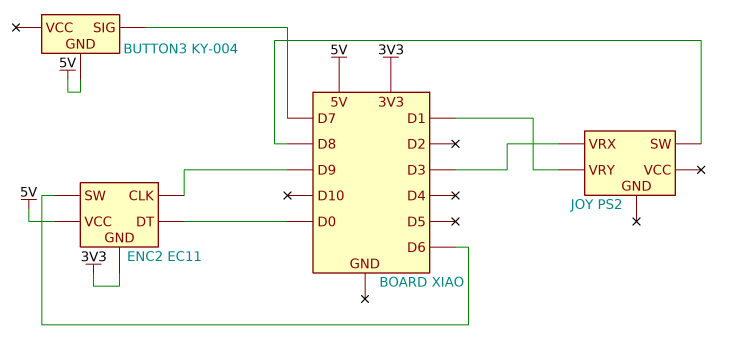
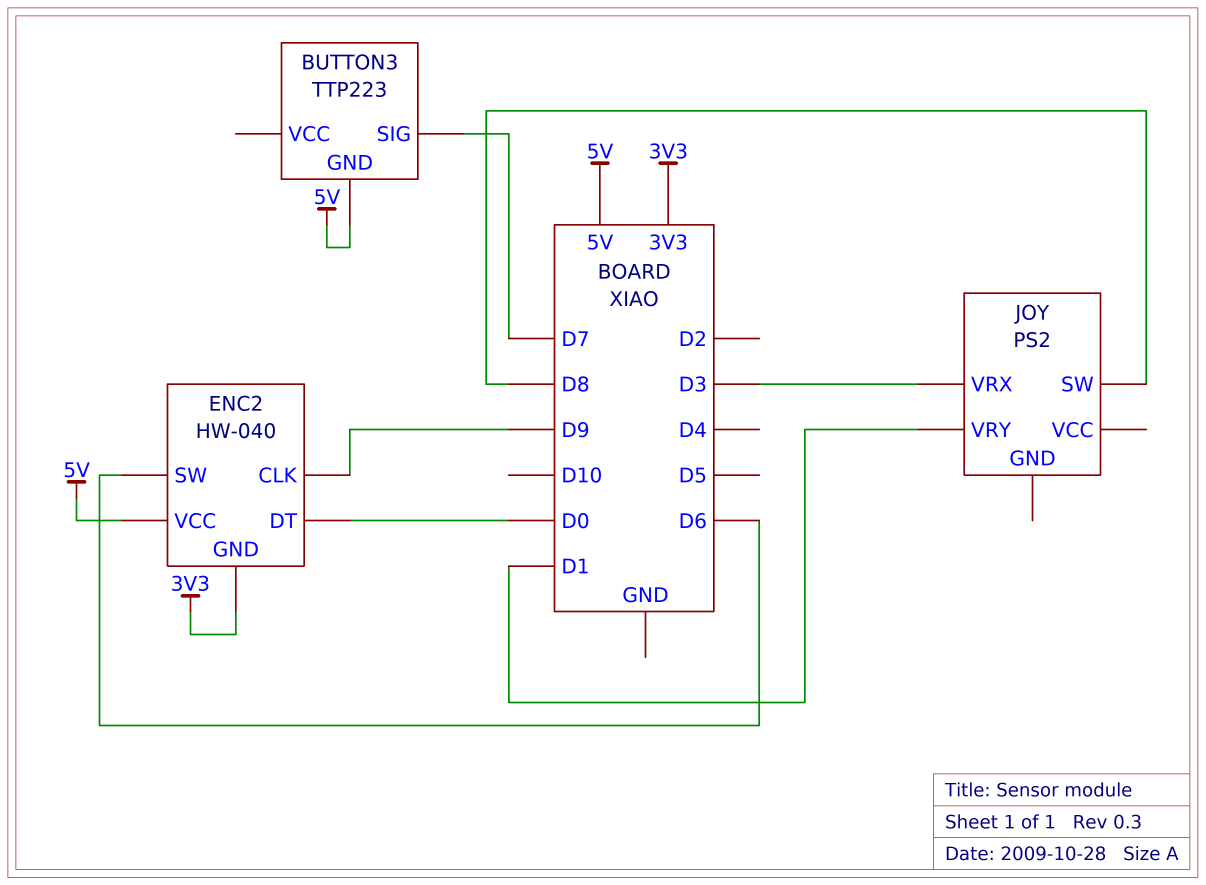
BUTTON3: KY-004 -> TTP223
ENC2: EC11 -> HW-040

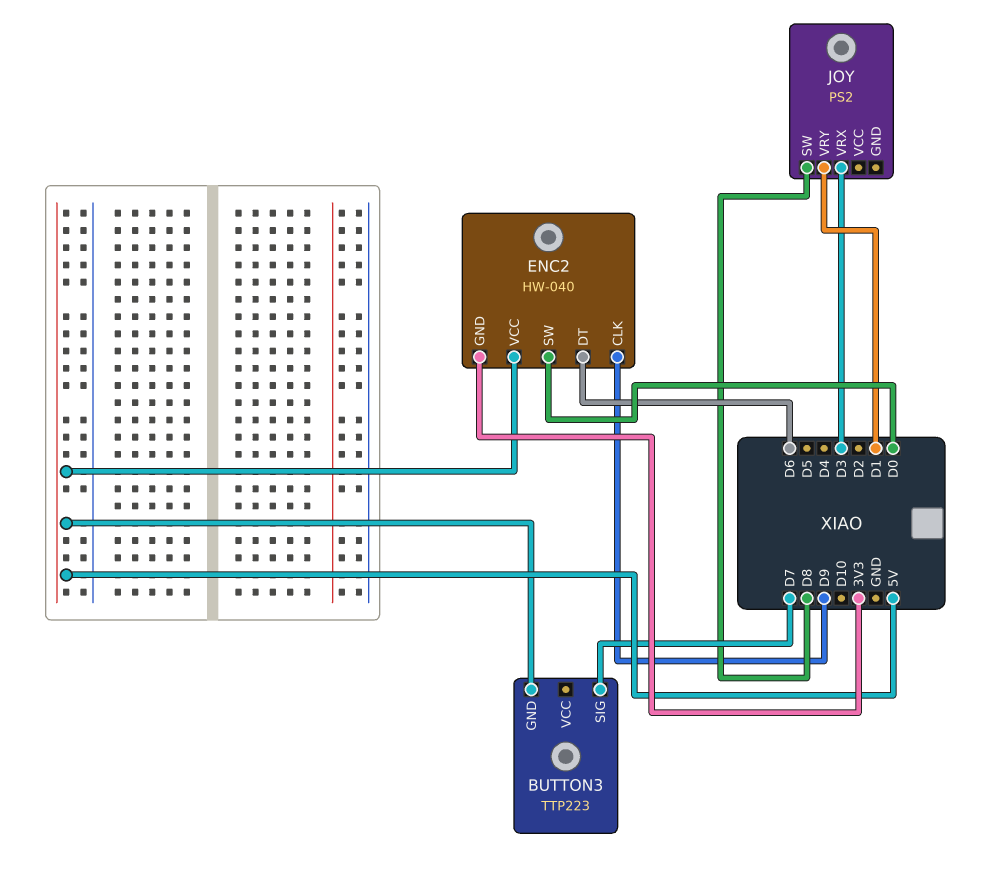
ENC2 pin DT: D0 -> D6
ENC2 pin SW: D6 -> D0

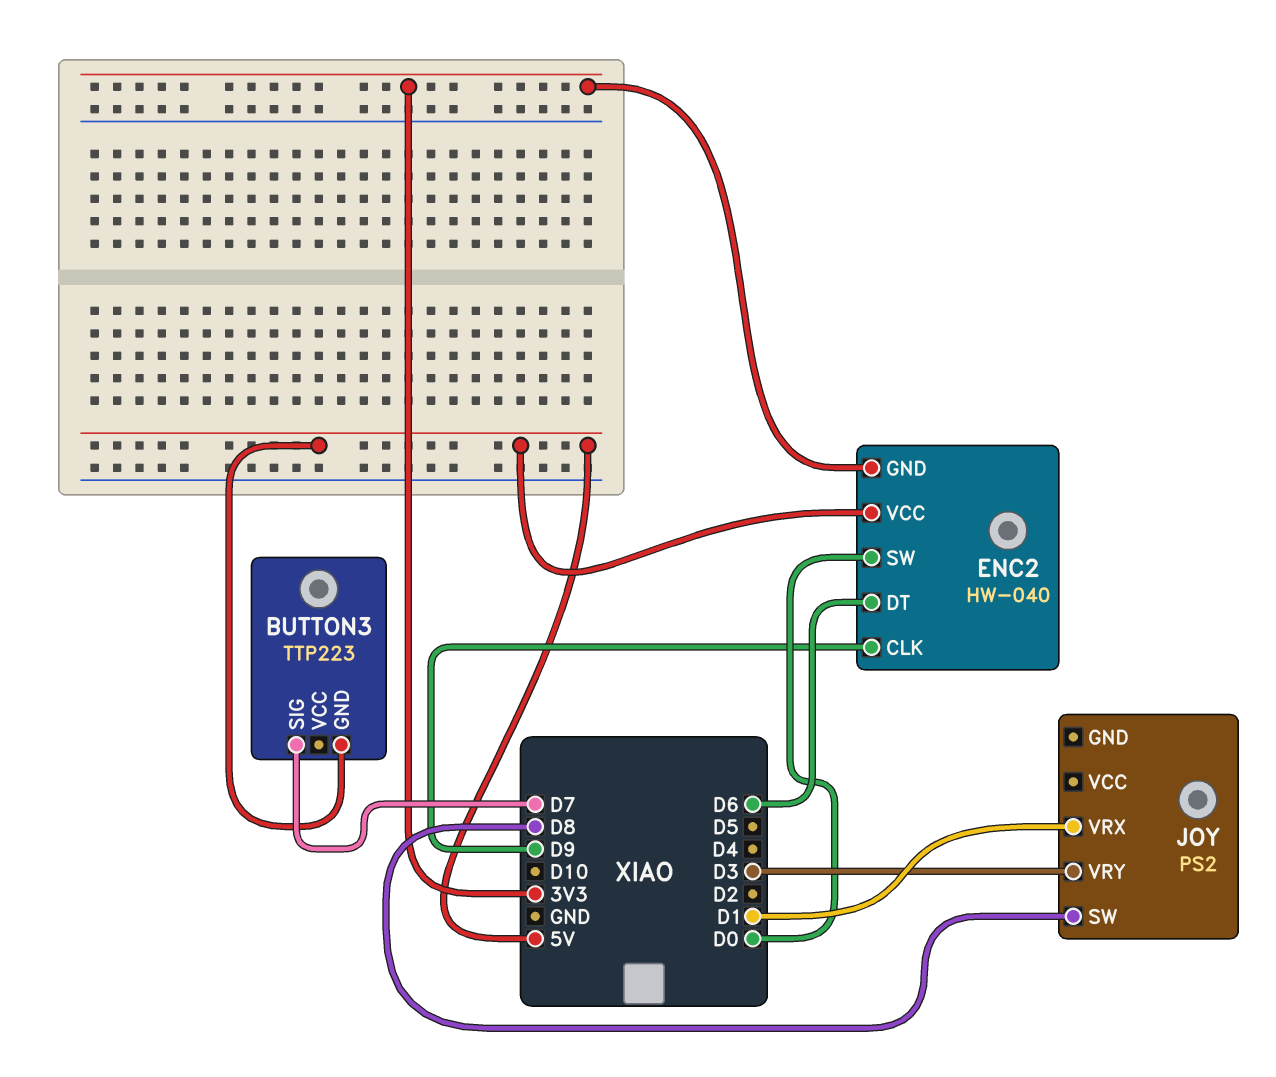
JOY pin VRX: D3 -> D1
JOY pin VRY: D1 -> D3

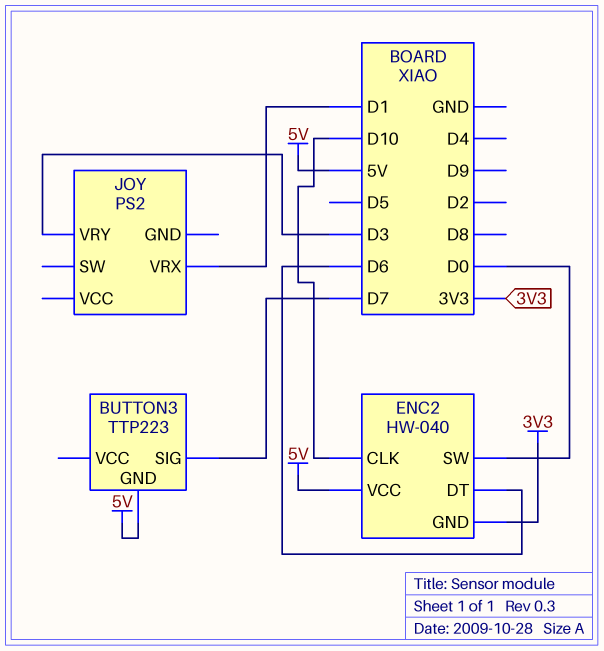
ENC2 pin CLK: D9 -> D10
JOY pin SW: D8 -> none

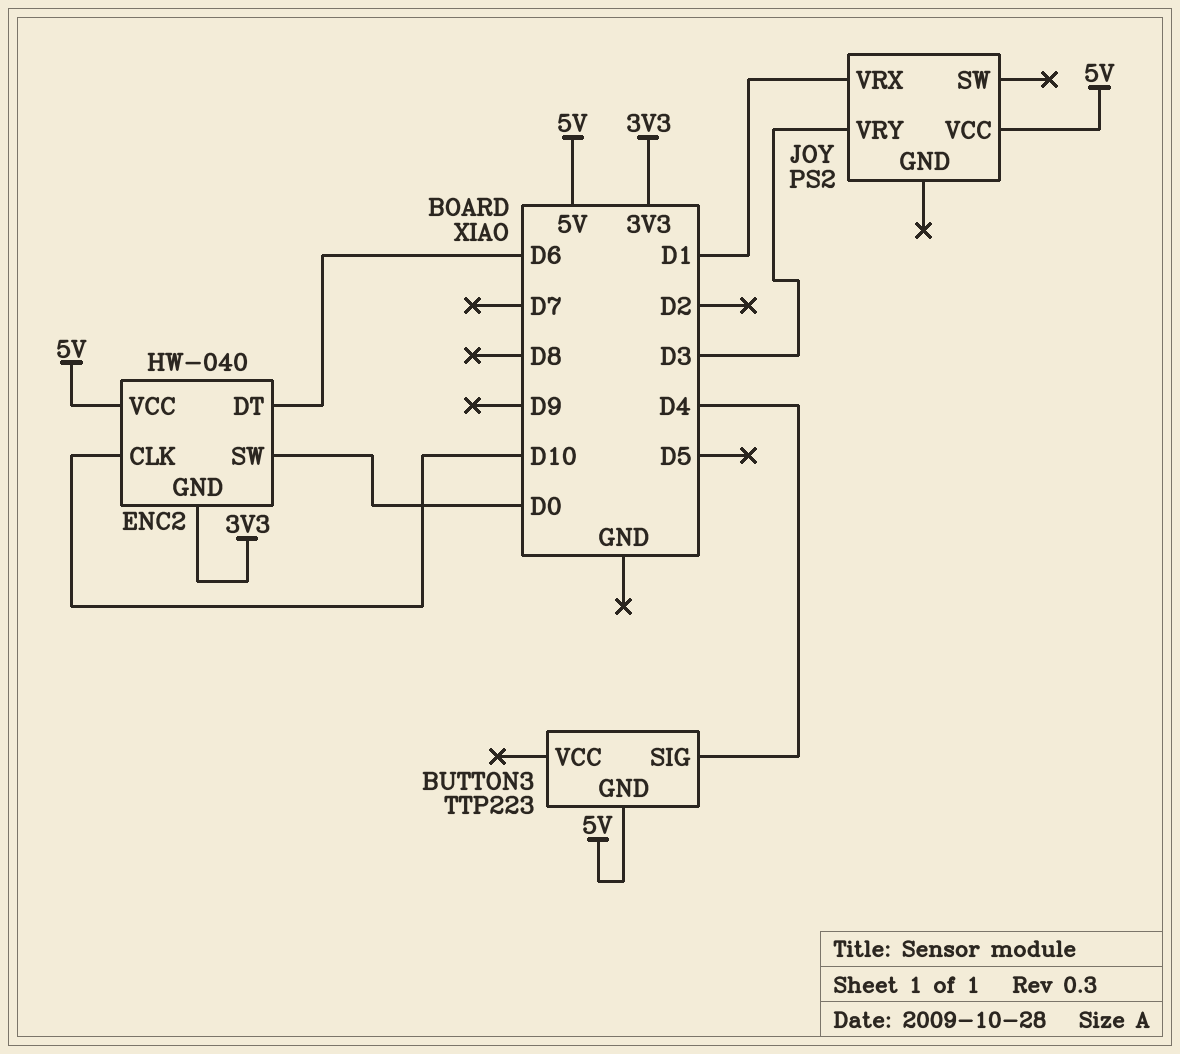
BUTTON3 pin SIG: D7 -> D4
JOY pin VCC: none -> 5V

